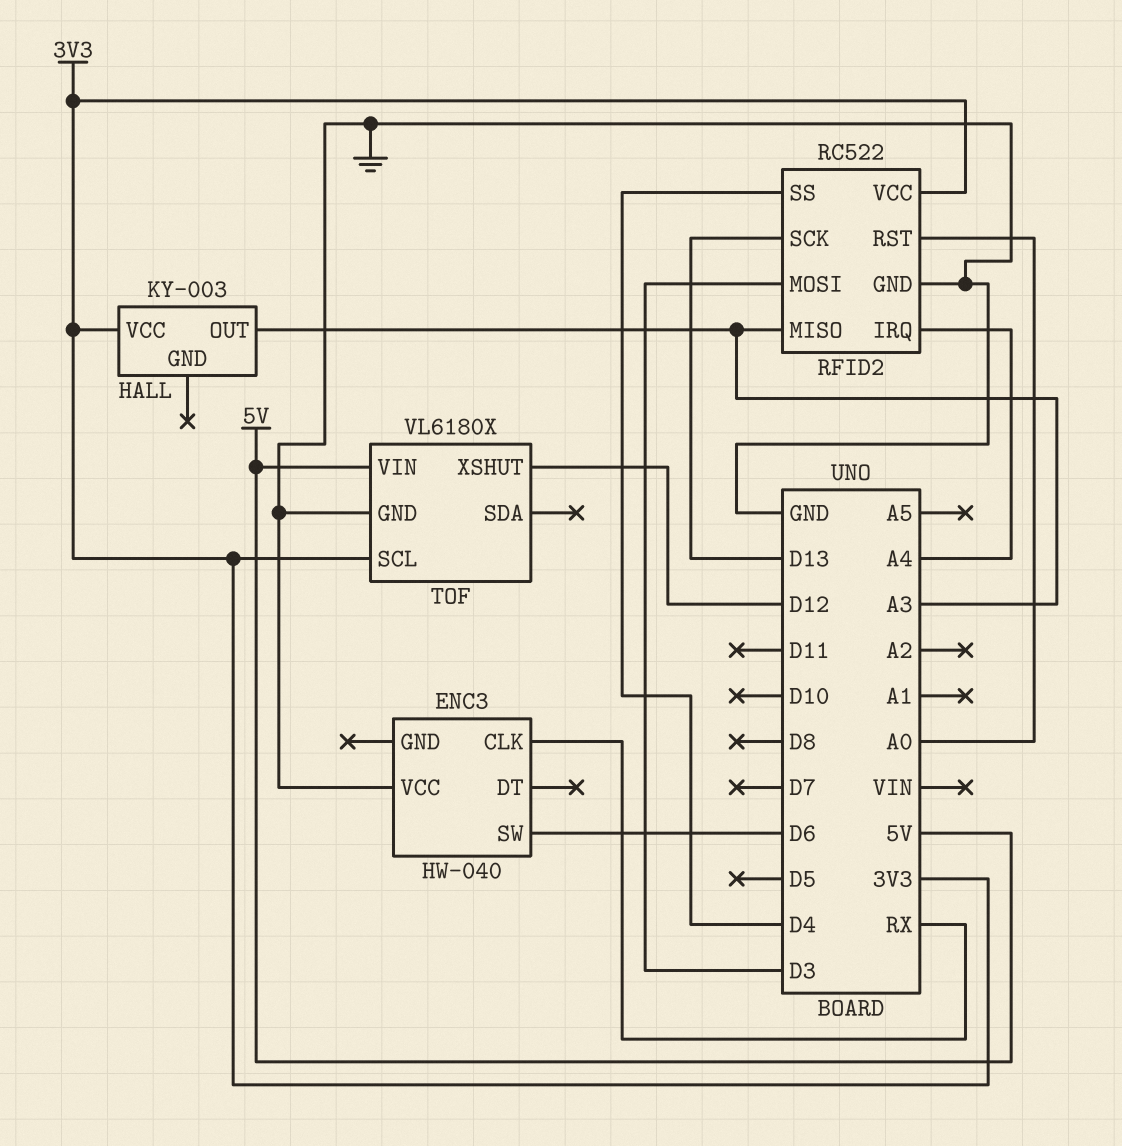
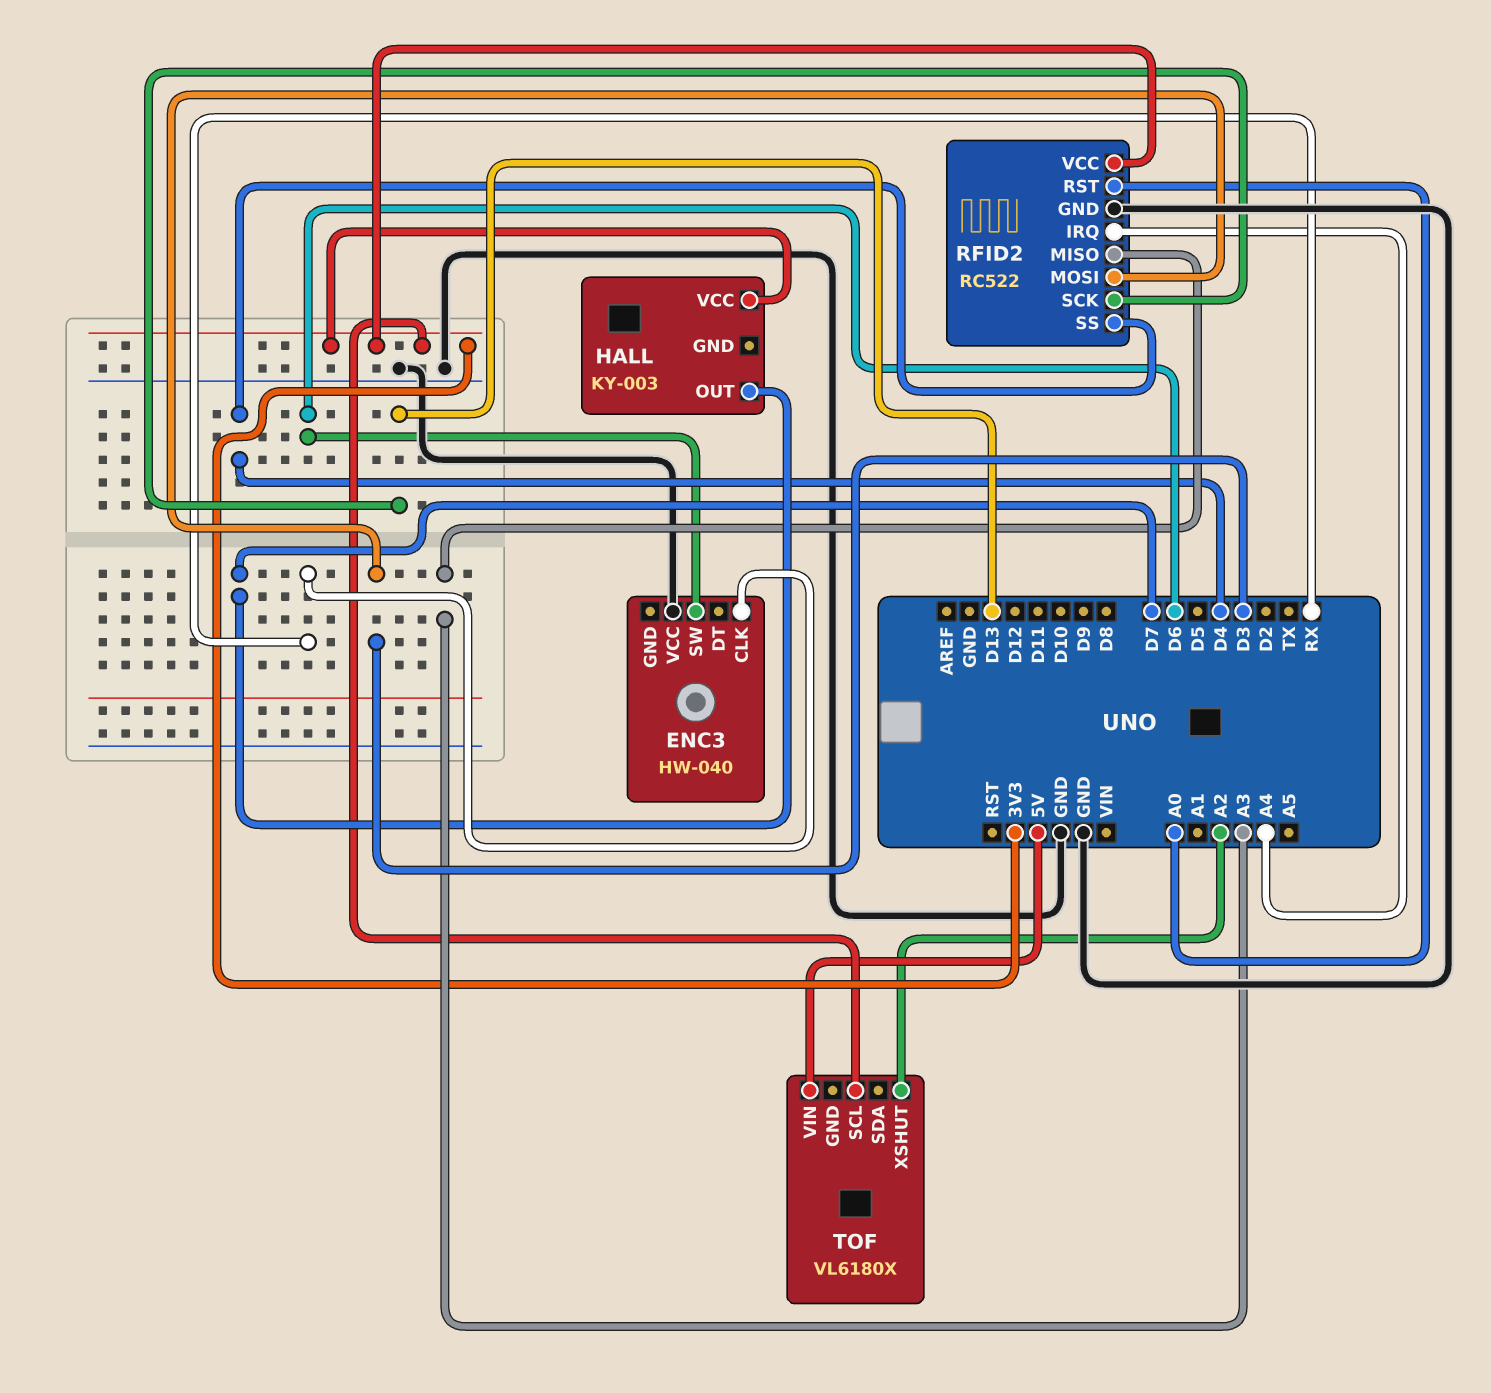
HALL pin OUT: A3 -> D7
TOF pin GND: GND -> none
TOF pin XSHUT: D12 -> A2

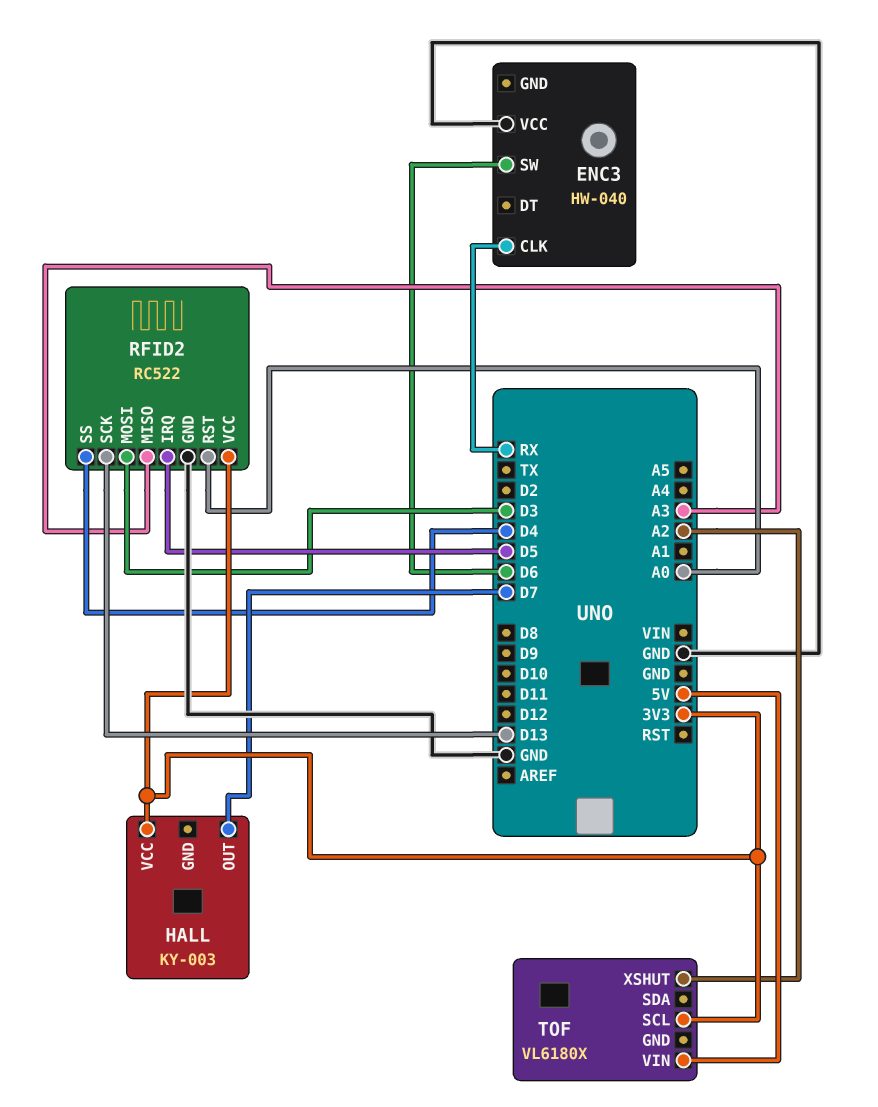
RFID2 pin IRQ: A4 -> D5

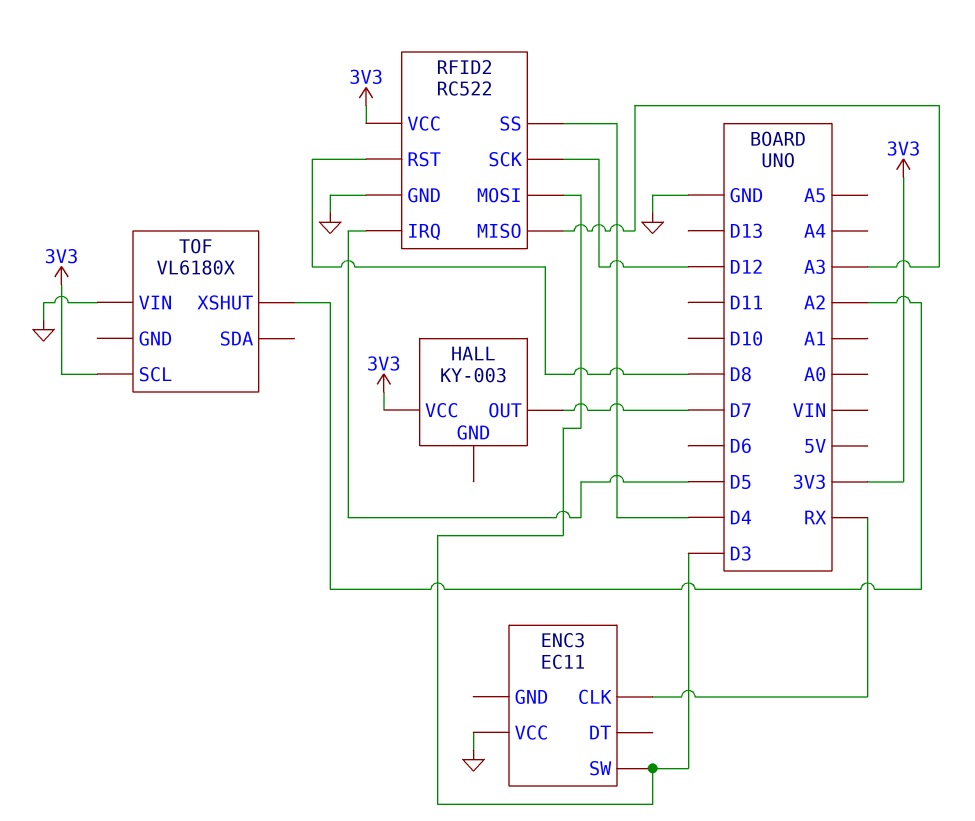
ENC3: HW-040 -> EC11
ENC3 pin SW: D6 -> D3
RFID2 pin RST: A0 -> D8
RFID2 pin SCK: D13 -> D12
TOF pin VIN: 5V -> GND

